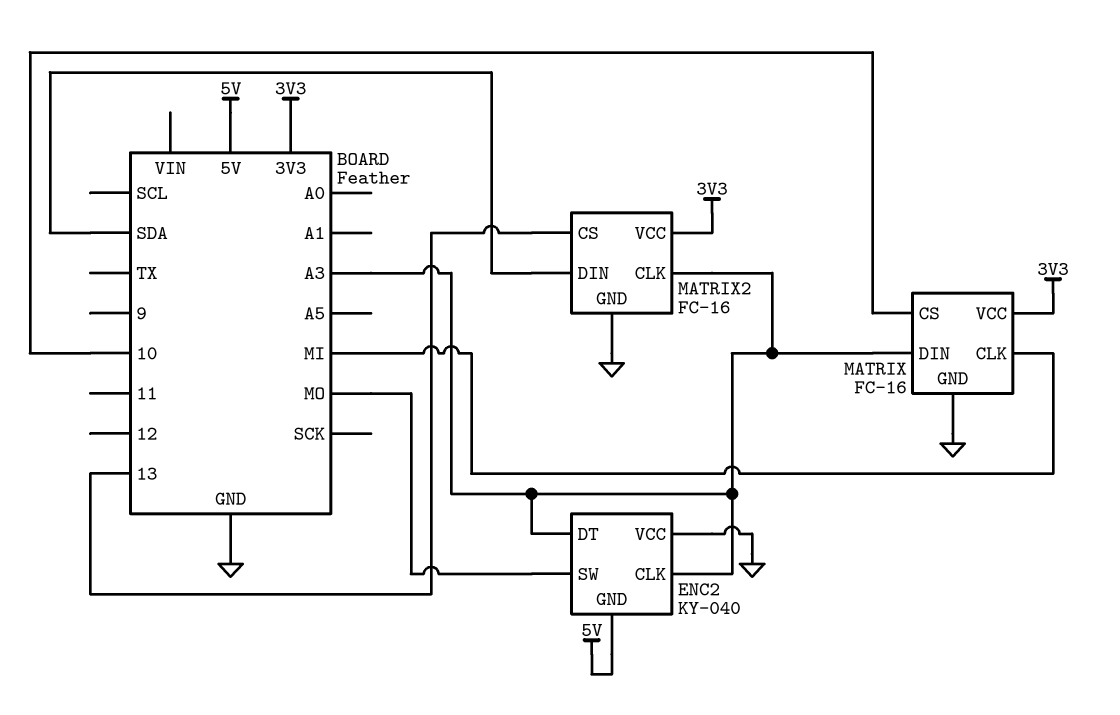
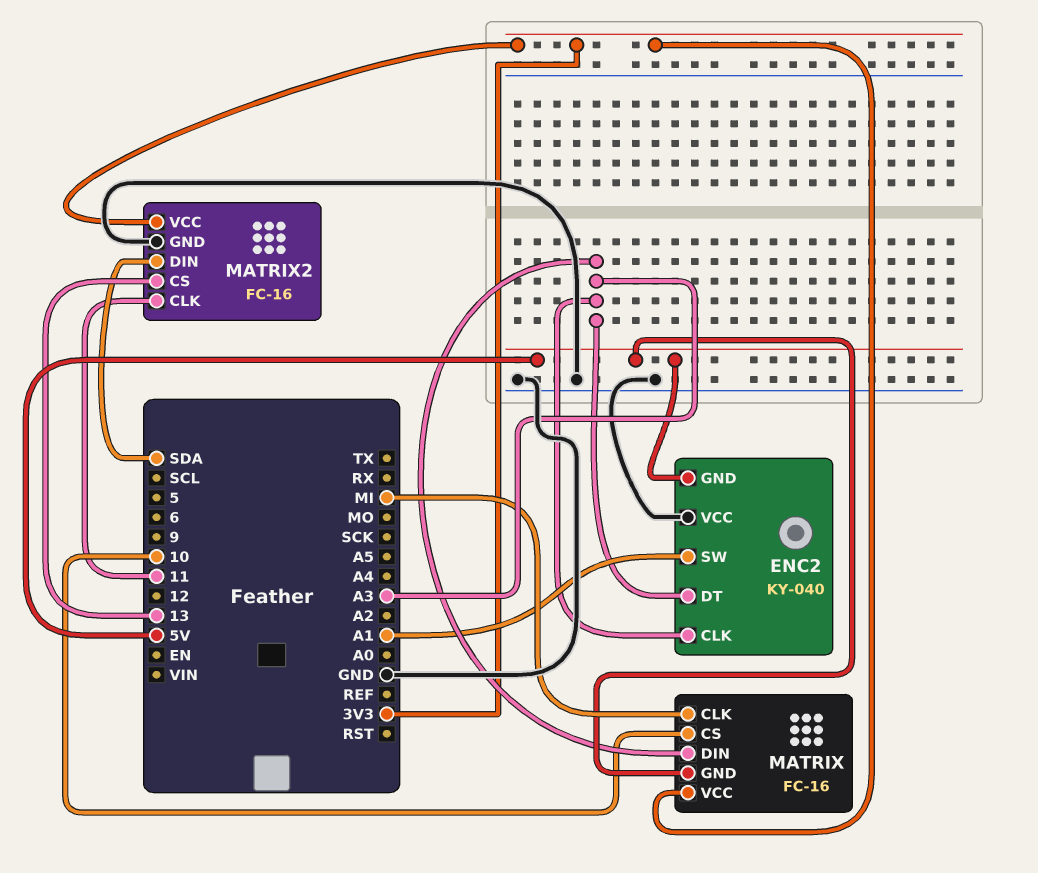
ENC2 pin SW: MO -> A1
MATRIX pin GND: GND -> 5V
MATRIX2 pin CLK: A3 -> 11

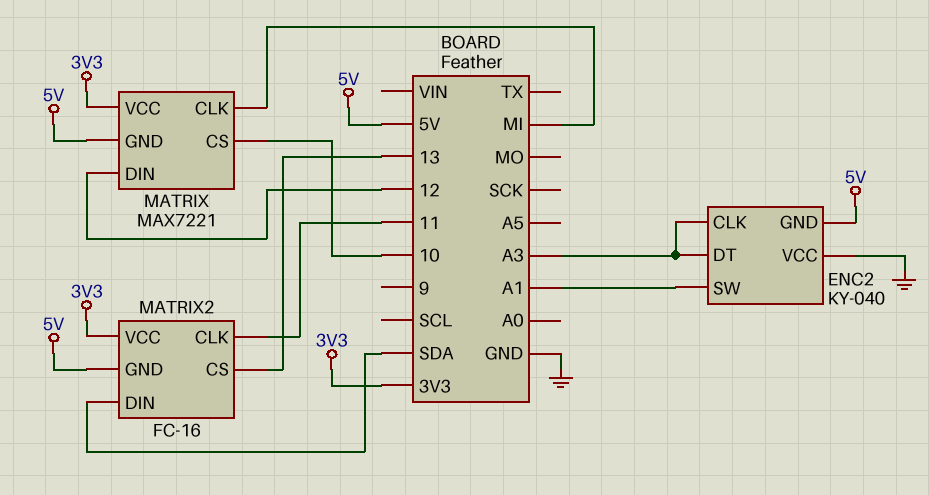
MATRIX: FC-16 -> MAX7221
MATRIX pin DIN: A3 -> 12
MATRIX2 pin GND: GND -> 5V

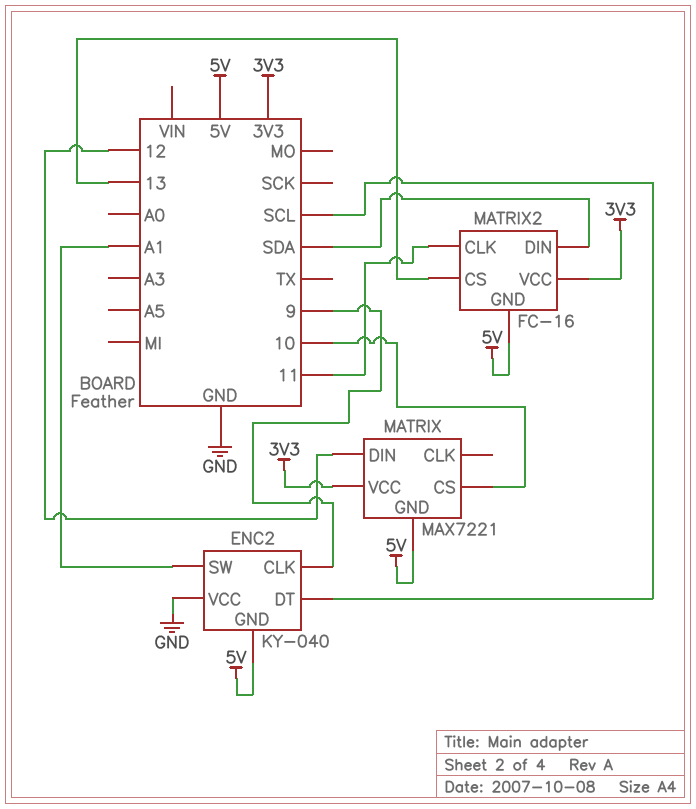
ENC2 pin CLK: A3 -> 9
ENC2 pin DT: A3 -> SCL
MATRIX pin CLK: MI -> none

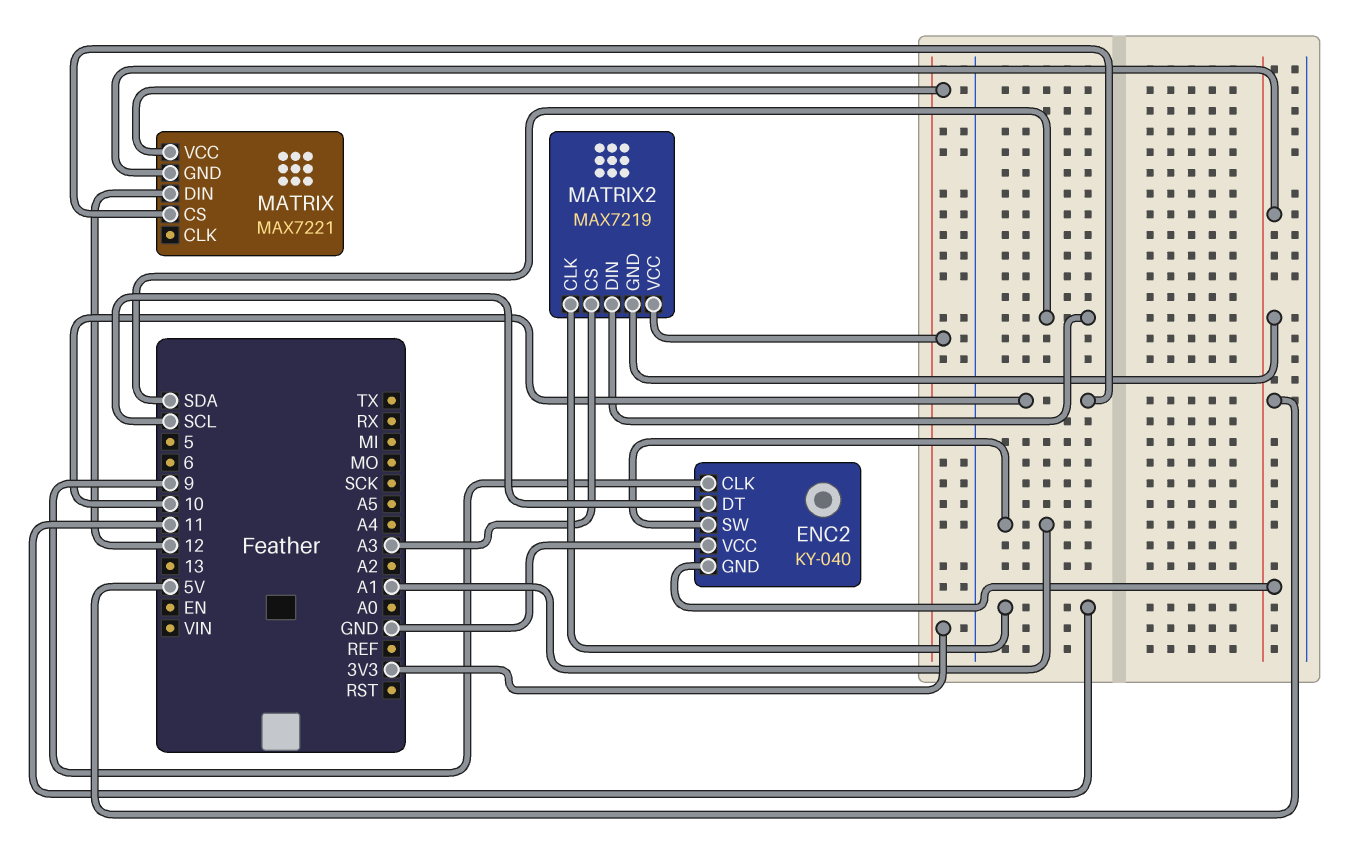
MATRIX2: FC-16 -> MAX7219
MATRIX2 pin CS: 13 -> A3

